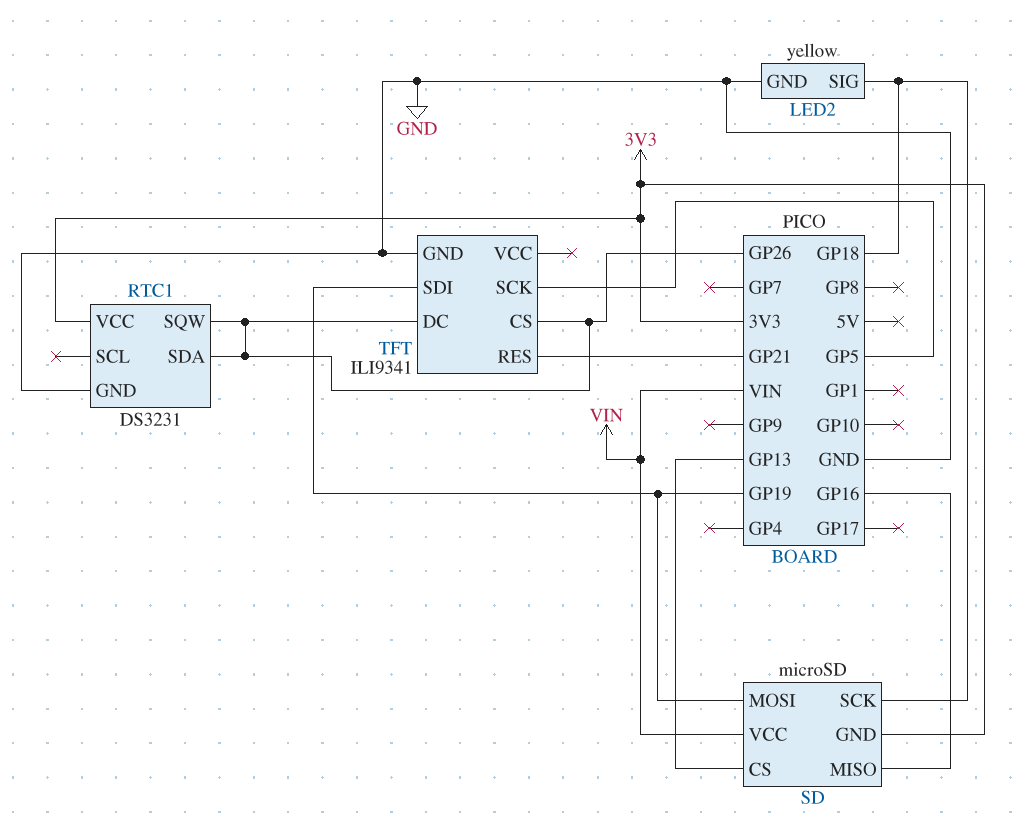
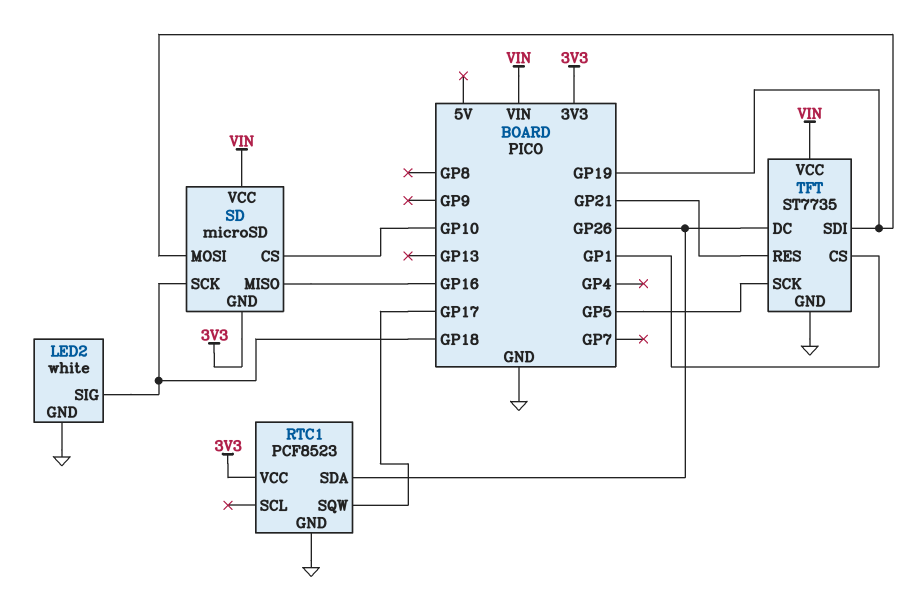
LED2: yellow -> white
RTC1: DS3231 -> PCF8523
RTC1 pin SQW: GP26 -> GP17
SD pin CS: GP13 -> GP10
TFT: ILI9341 -> ST7735
TFT pin CS: GP26 -> GP1
TFT pin VCC: none -> VIN

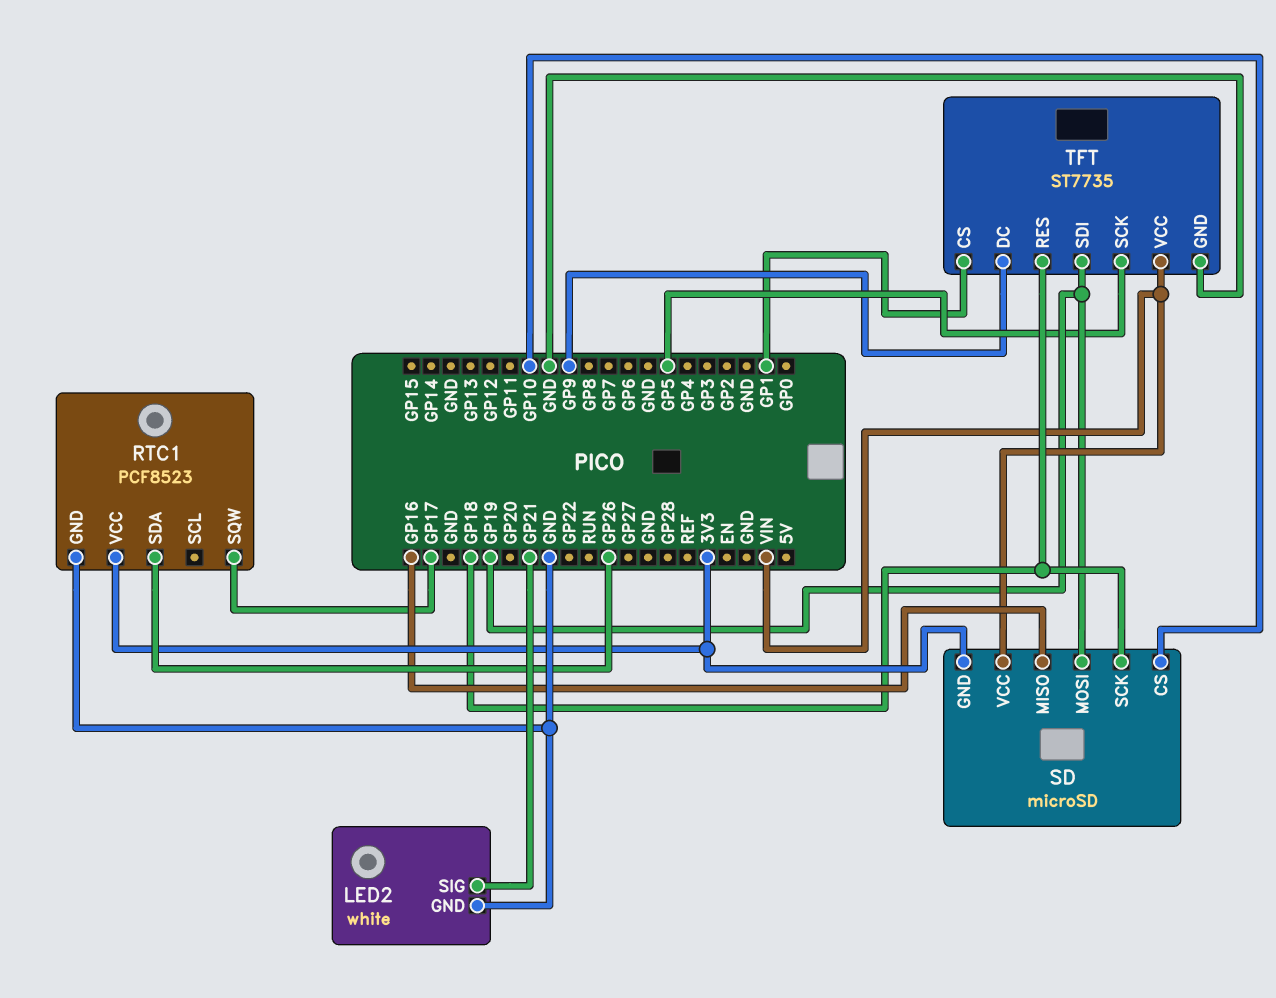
LED2 pin SIG: GP18 -> GP21
TFT pin DC: GP26 -> GP9
TFT pin RES: GP21 -> GP18

